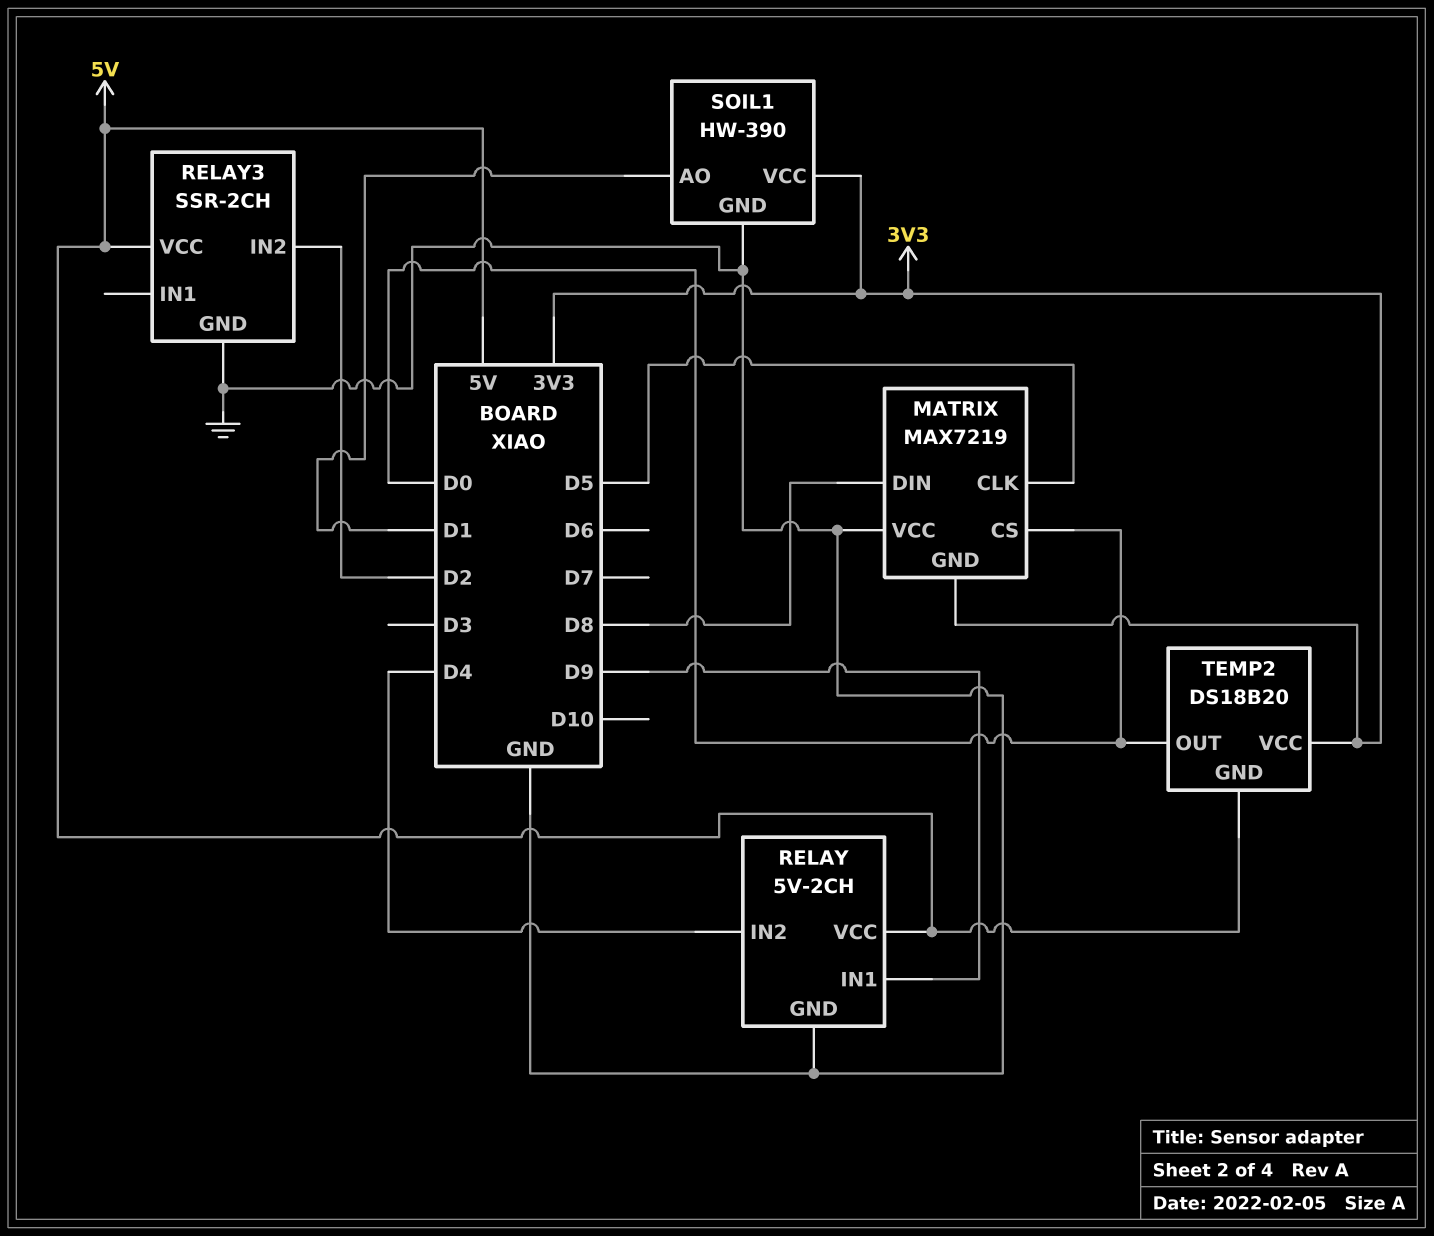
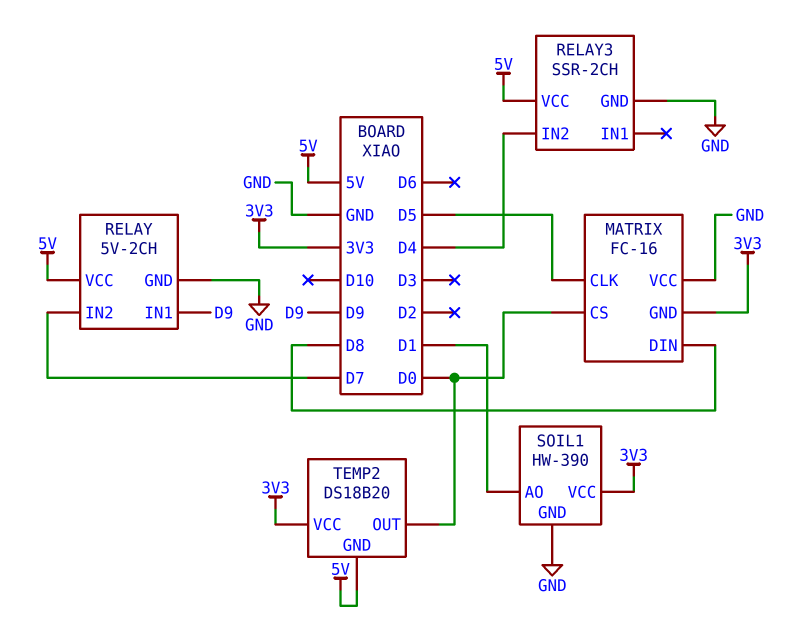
MATRIX: MAX7219 -> FC-16
RELAY pin IN2: D4 -> D7
RELAY3 pin IN2: D2 -> D4

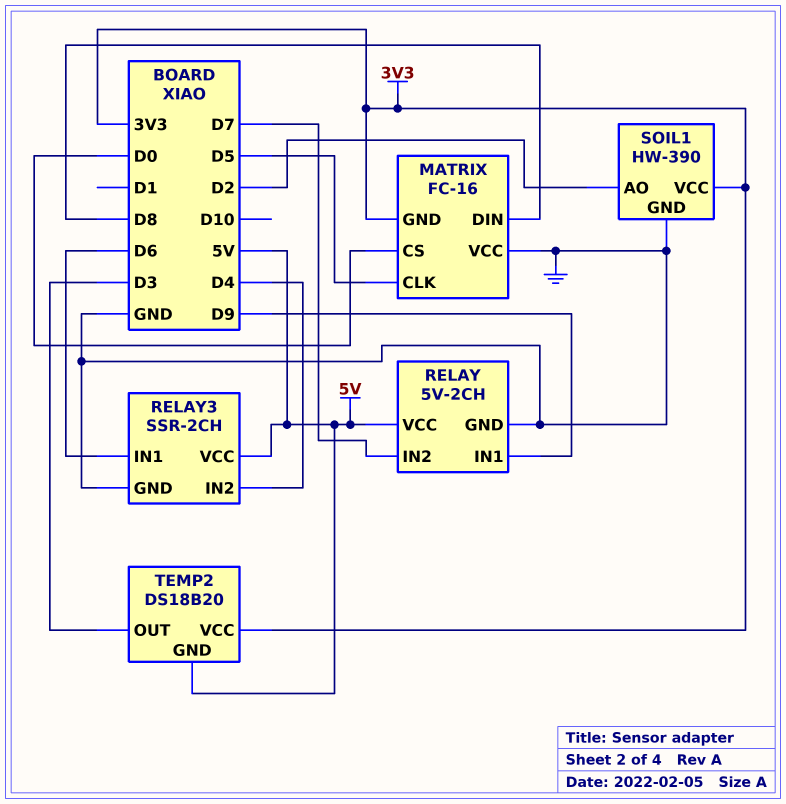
RELAY3 pin IN1: none -> D6
SOIL1 pin AO: D1 -> D2
TEMP2 pin OUT: D0 -> D3

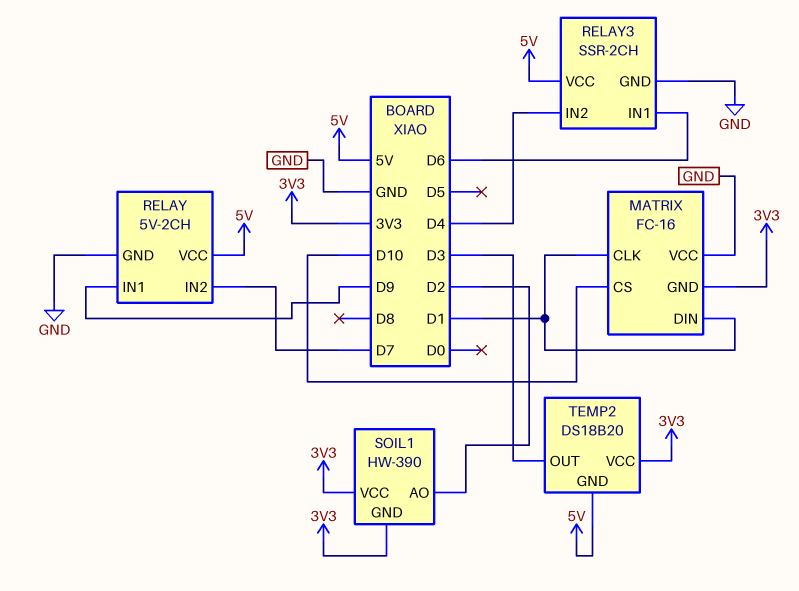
MATRIX pin CLK: D5 -> D1
MATRIX pin CS: D0 -> D10
MATRIX pin DIN: D8 -> D1
SOIL1 pin GND: GND -> 3V3

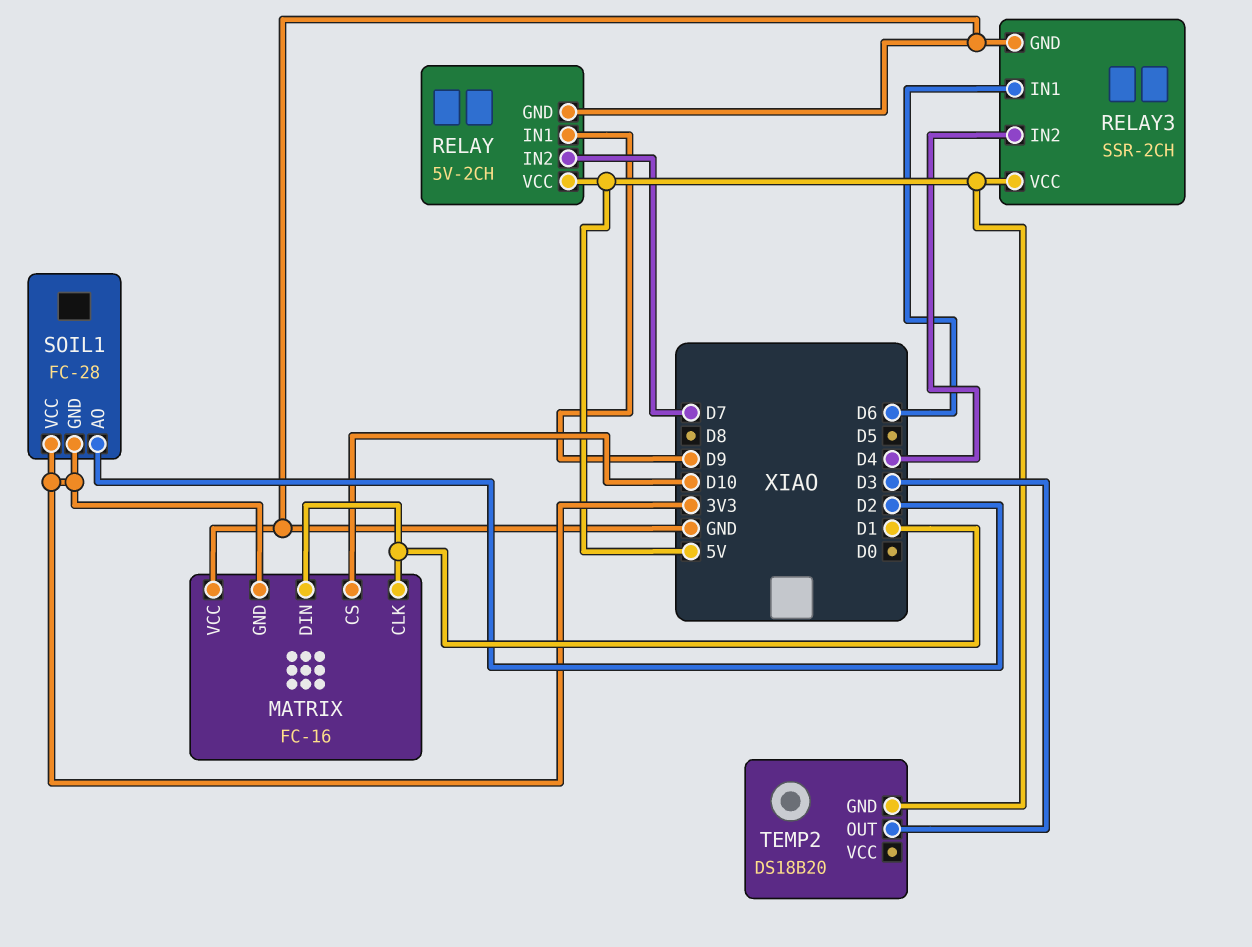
SOIL1: HW-390 -> FC-28
TEMP2 pin VCC: 3V3 -> none

